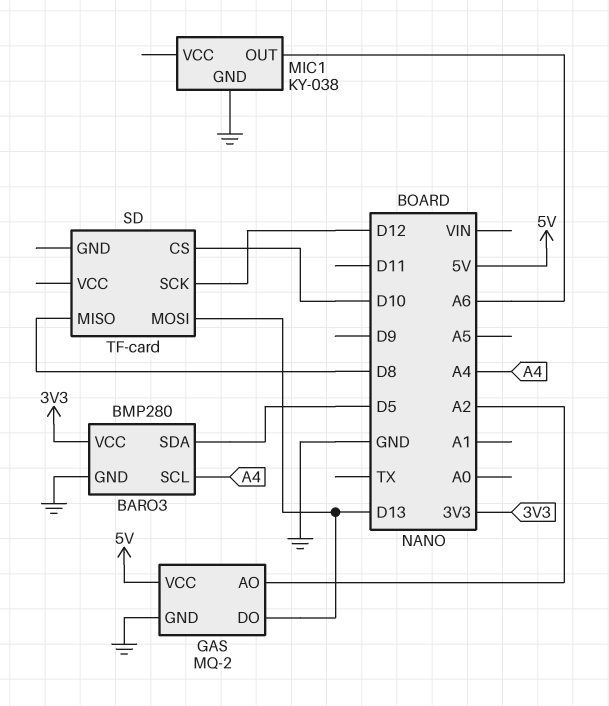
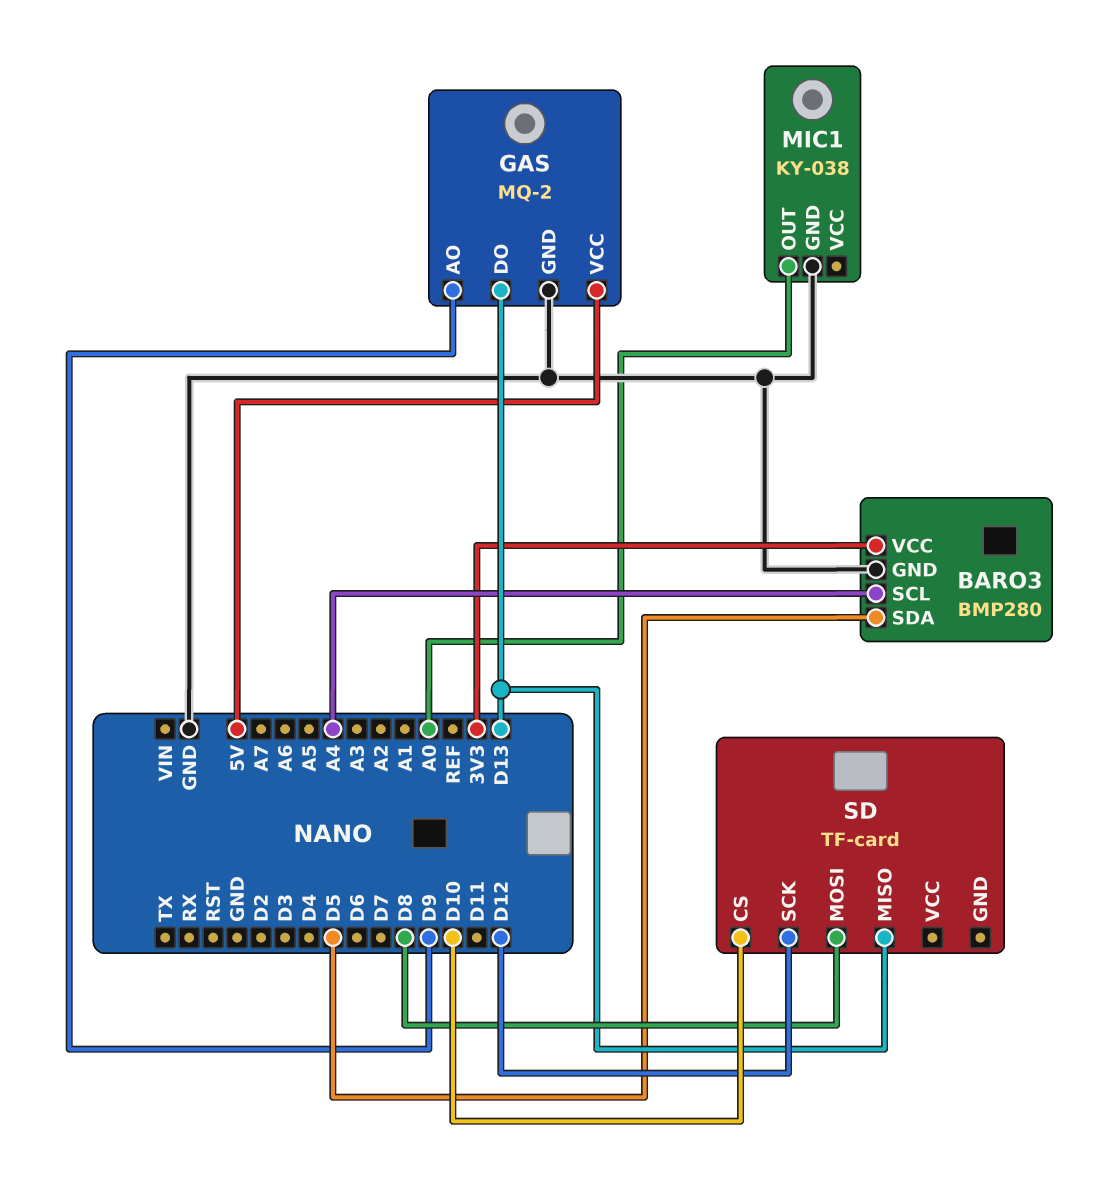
GAS pin AO: A2 -> D9
MIC1 pin OUT: A6 -> A0
SD pin MISO: D8 -> D13
SD pin MOSI: D13 -> D8

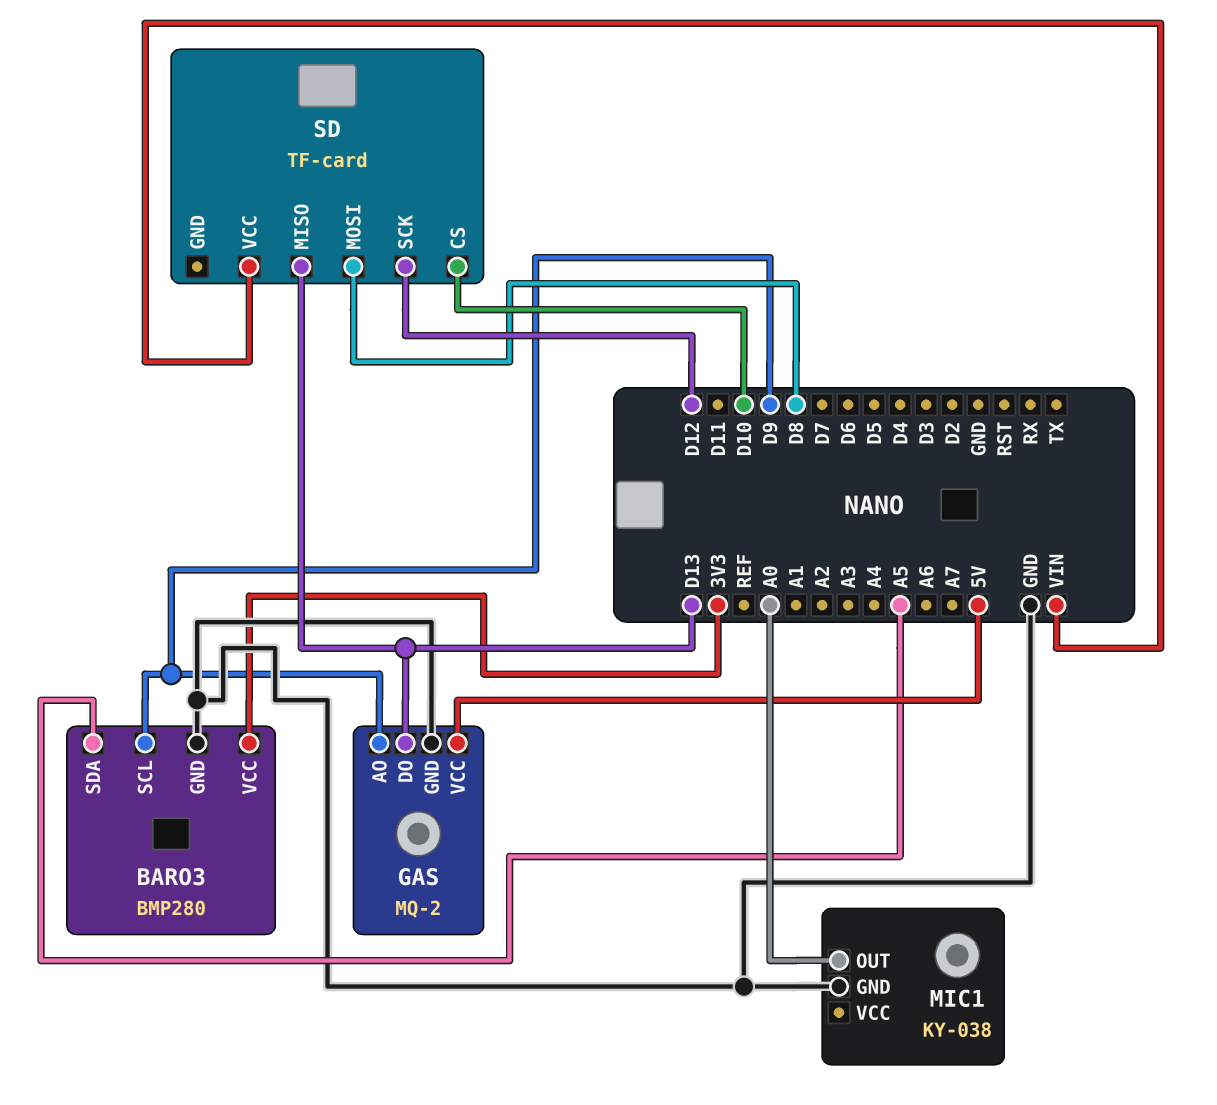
BARO3 pin SCL: A4 -> D9
BARO3 pin SDA: D5 -> A5
SD pin VCC: none -> VIN

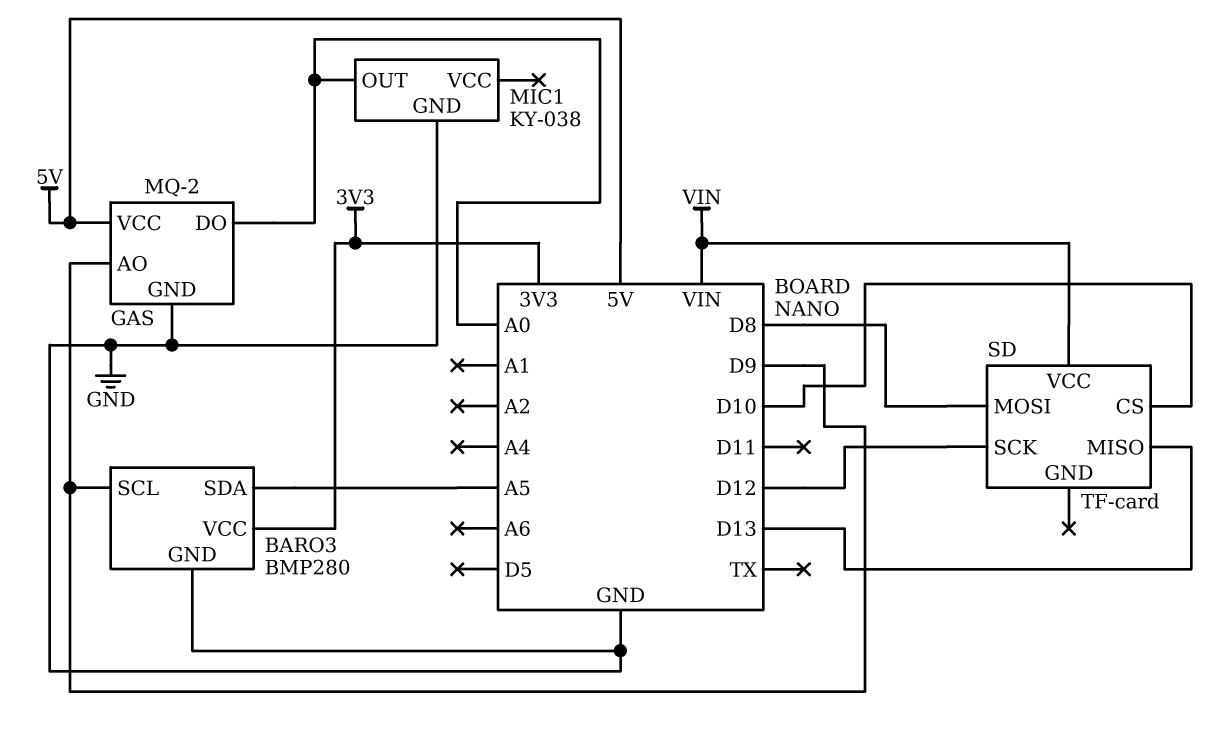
GAS pin DO: D13 -> A0

